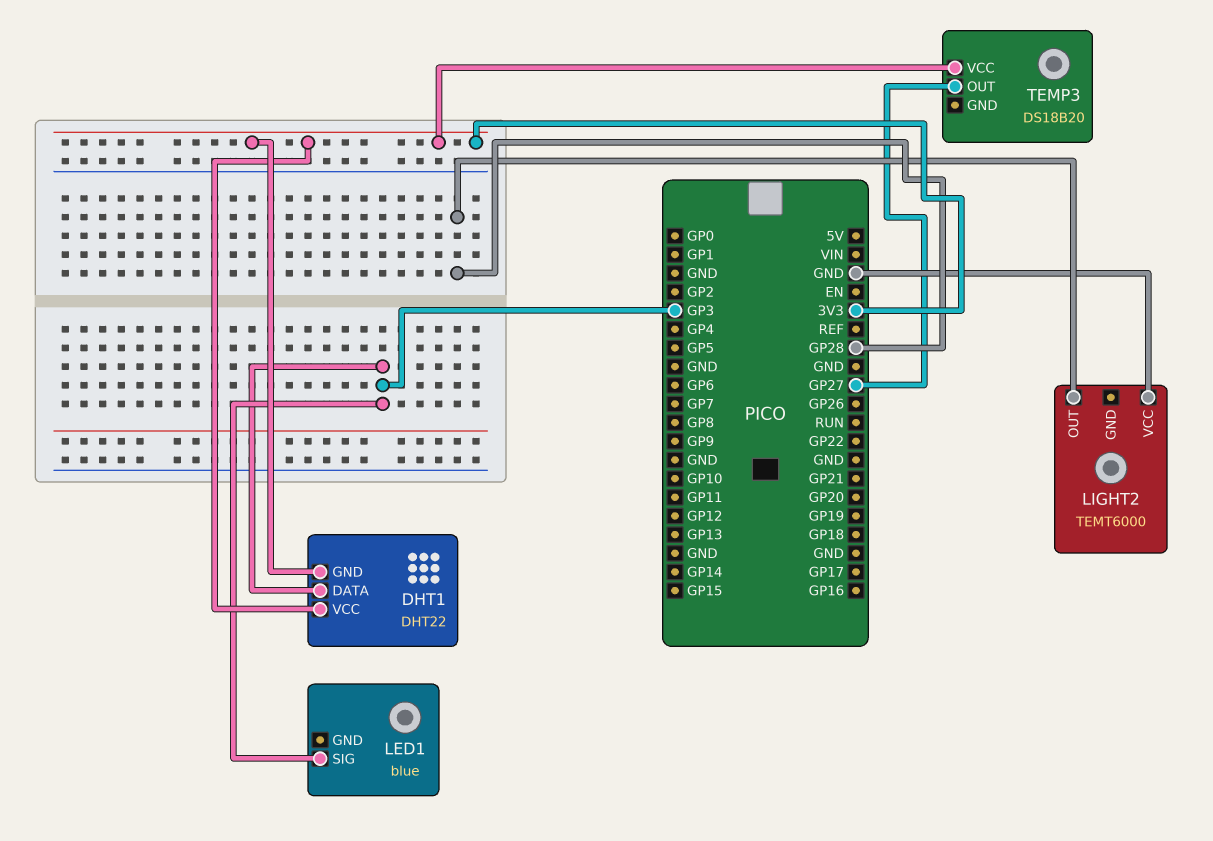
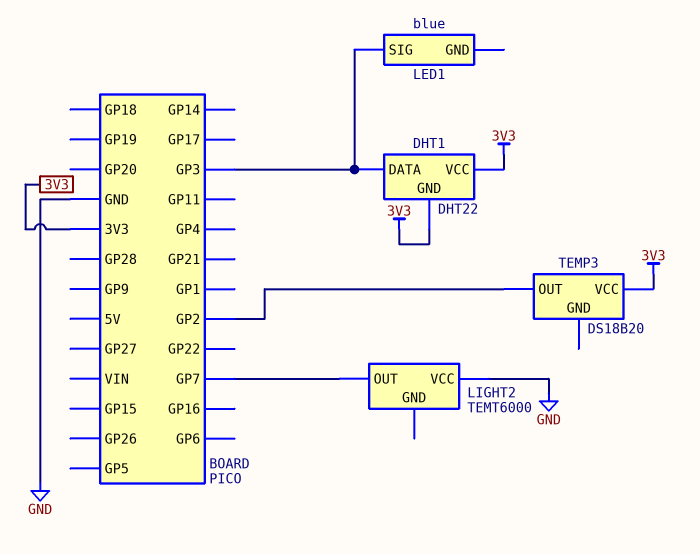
LIGHT2 pin OUT: GP28 -> GP7
TEMP3 pin OUT: GP27 -> GP2

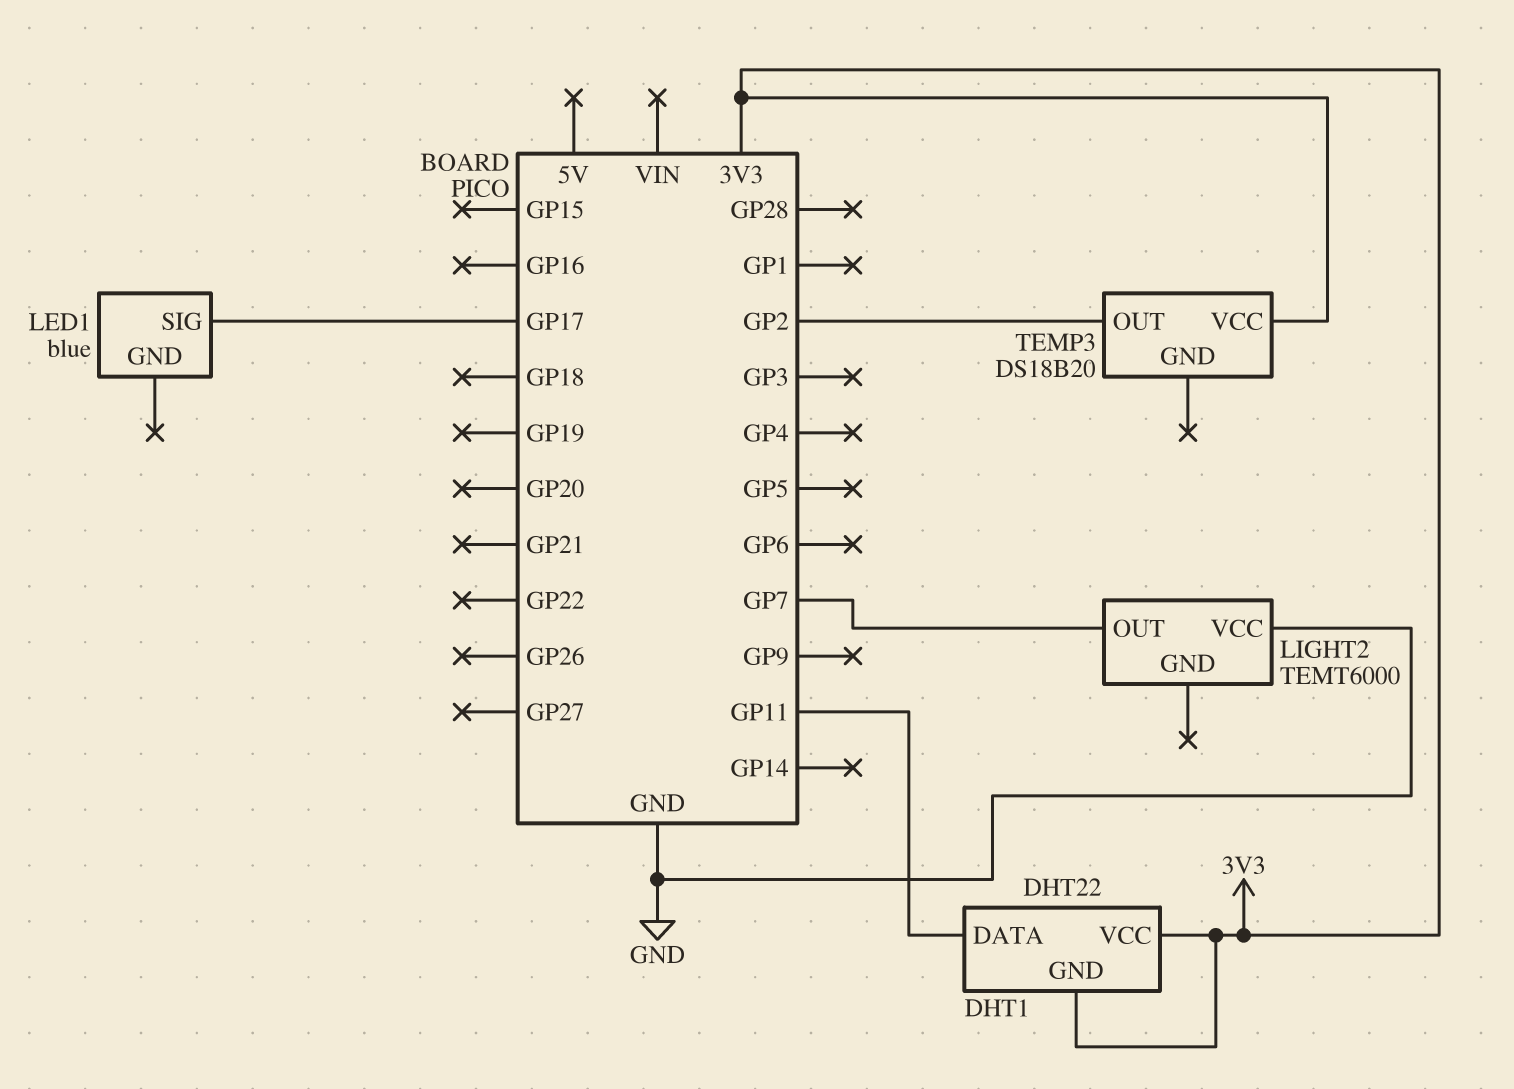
DHT1 pin DATA: GP3 -> GP11
LED1 pin SIG: GP3 -> GP17

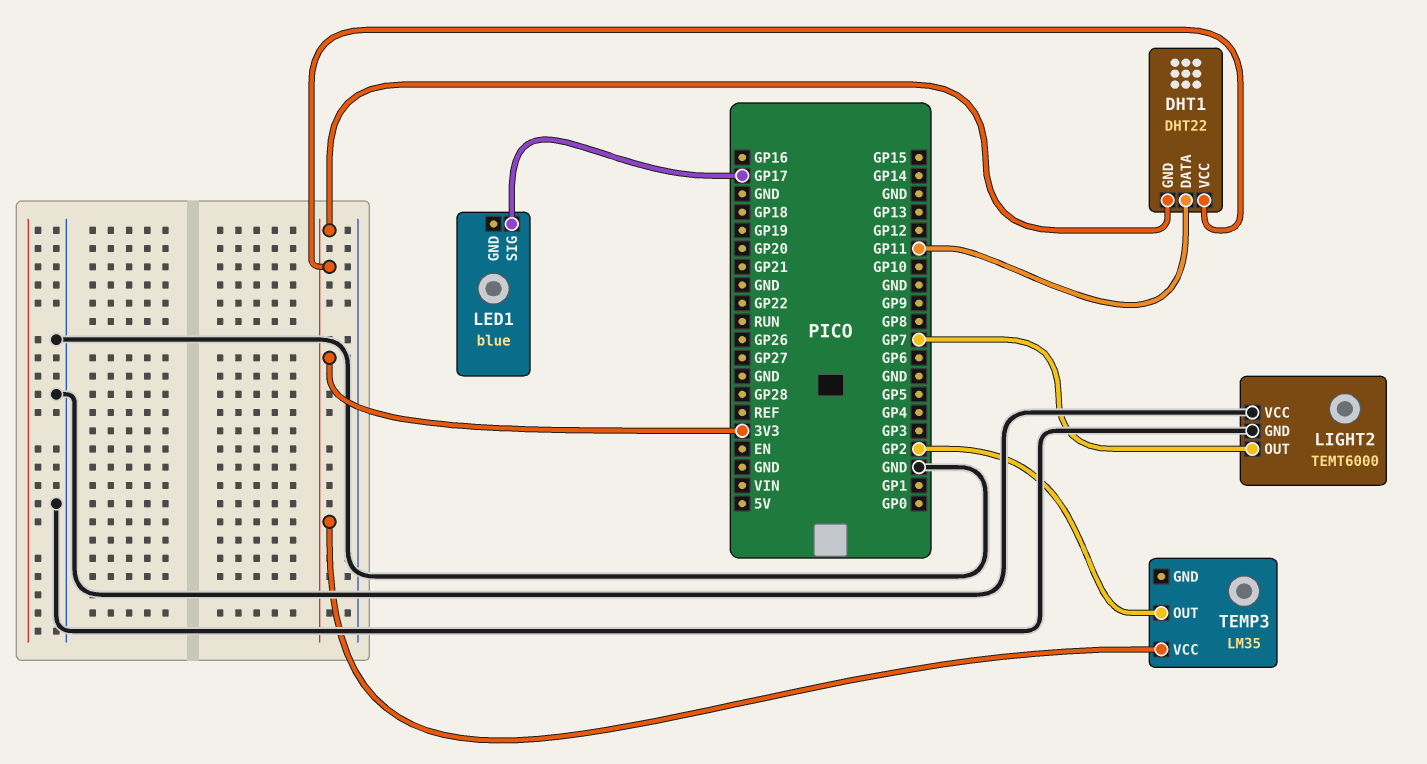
LIGHT2 pin GND: none -> GND
TEMP3: DS18B20 -> LM35

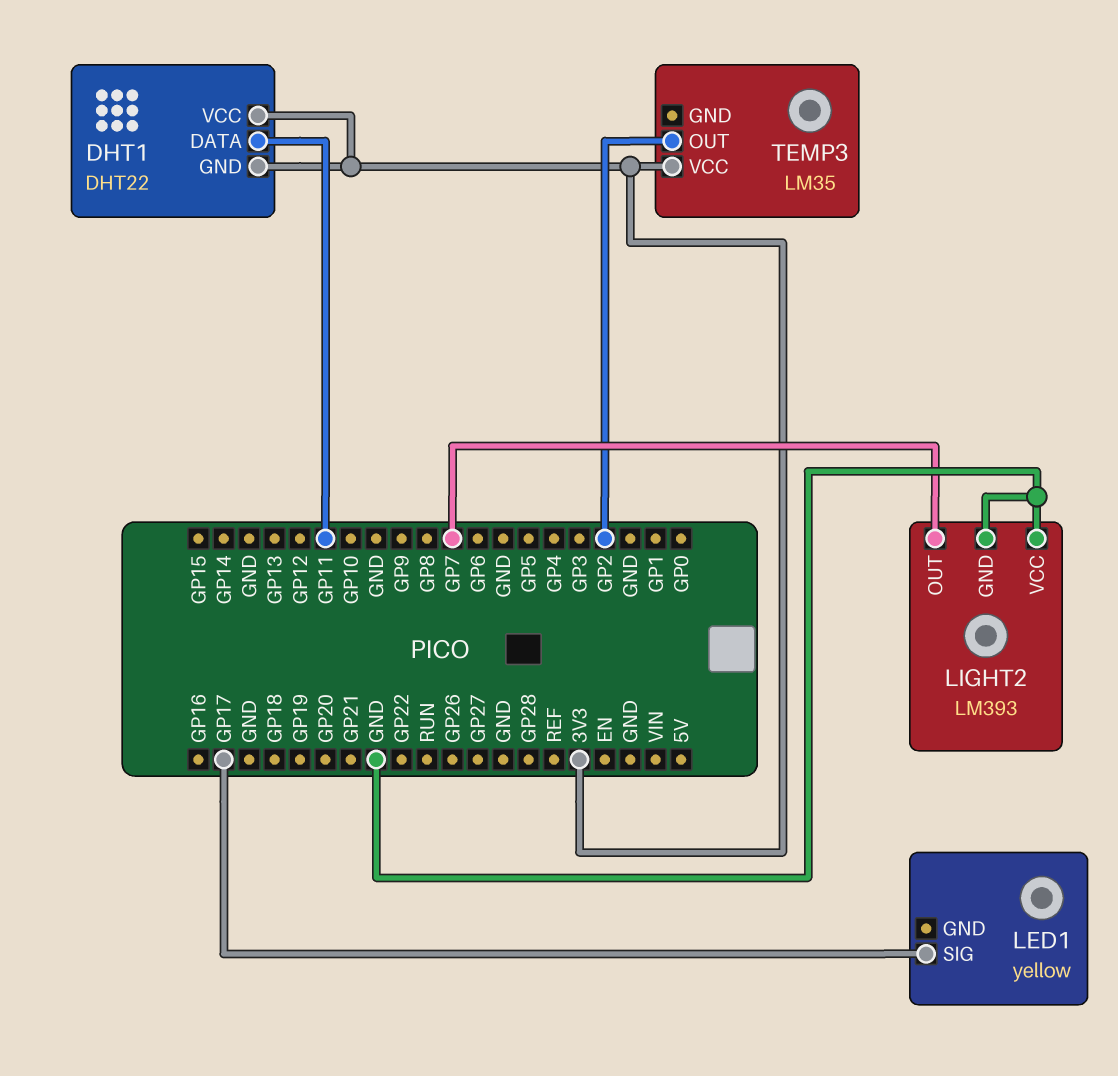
LED1: blue -> yellow
LIGHT2: TEMT6000 -> LM393

